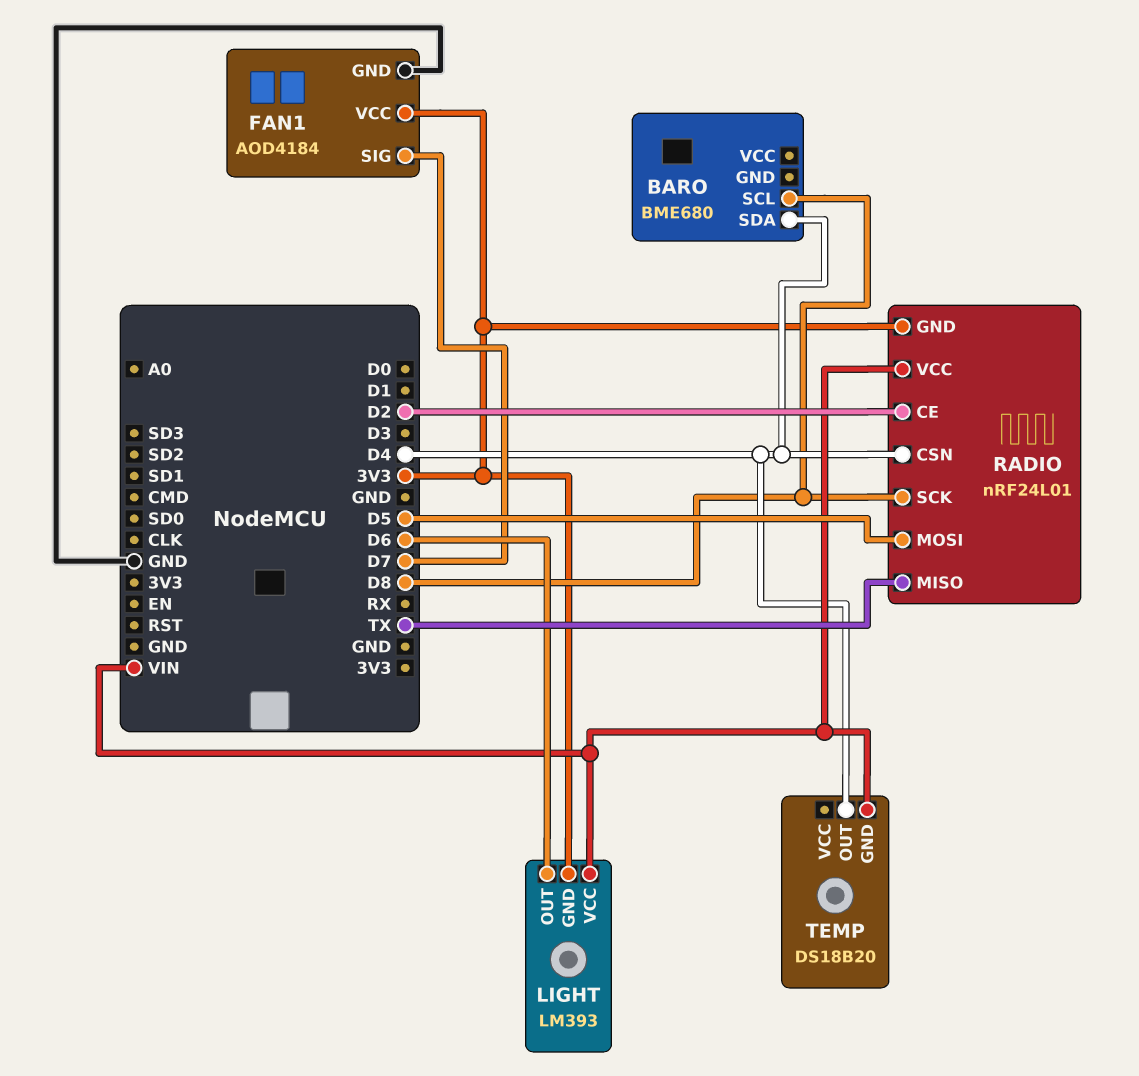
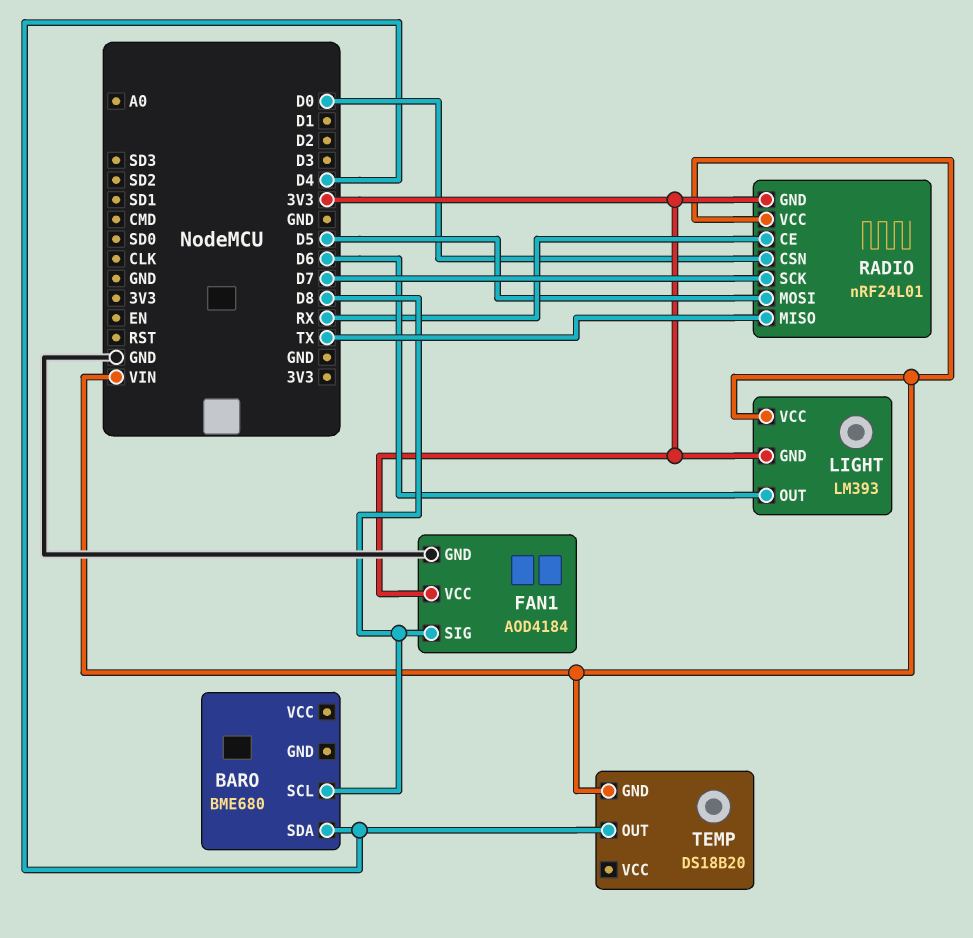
FAN1 pin SIG: D7 -> D8
RADIO pin CE: D2 -> RX
RADIO pin CSN: D4 -> D0
RADIO pin SCK: D8 -> D7

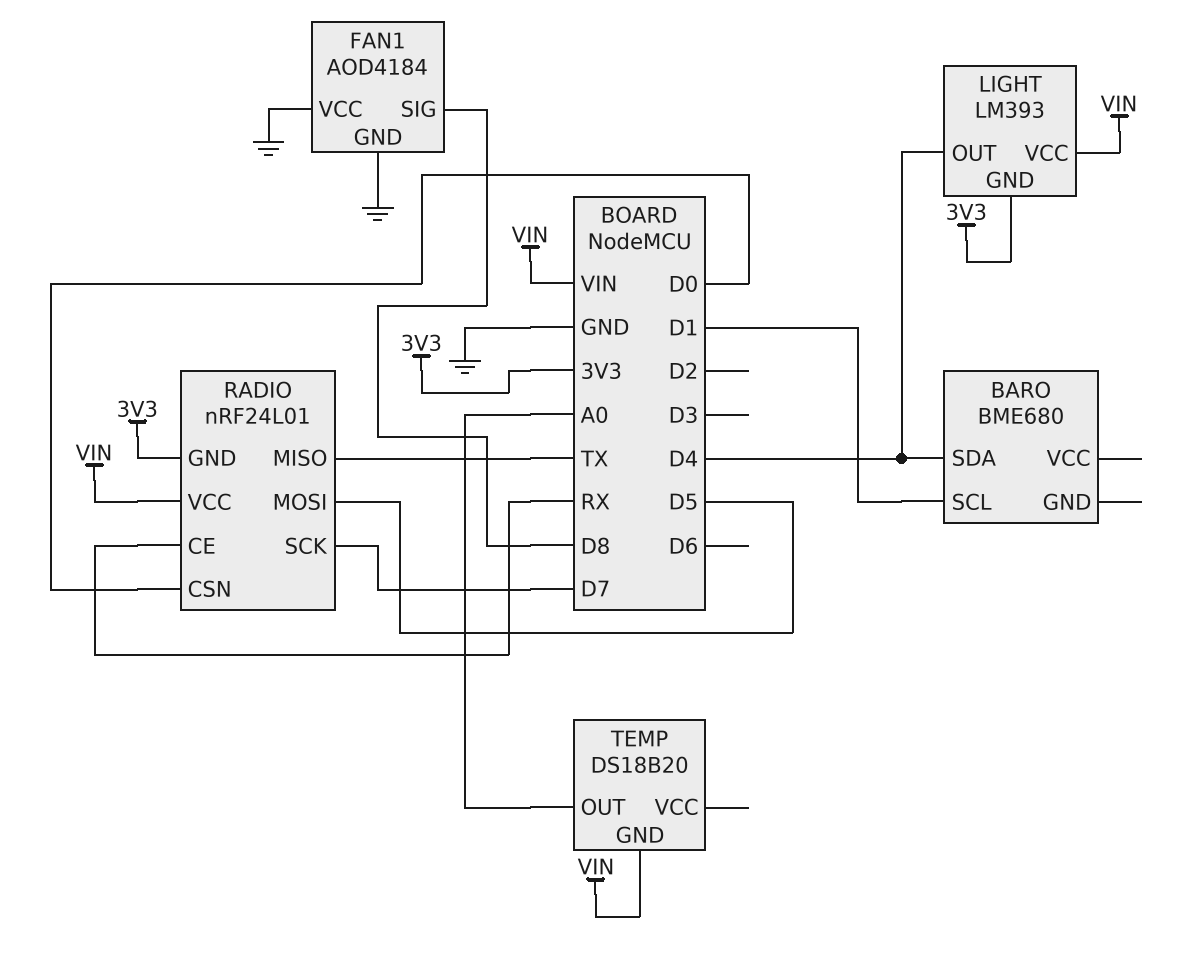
BARO pin SCL: D8 -> D1
FAN1 pin VCC: 3V3 -> GND
LIGHT pin OUT: D6 -> D4
TEMP pin OUT: D4 -> A0

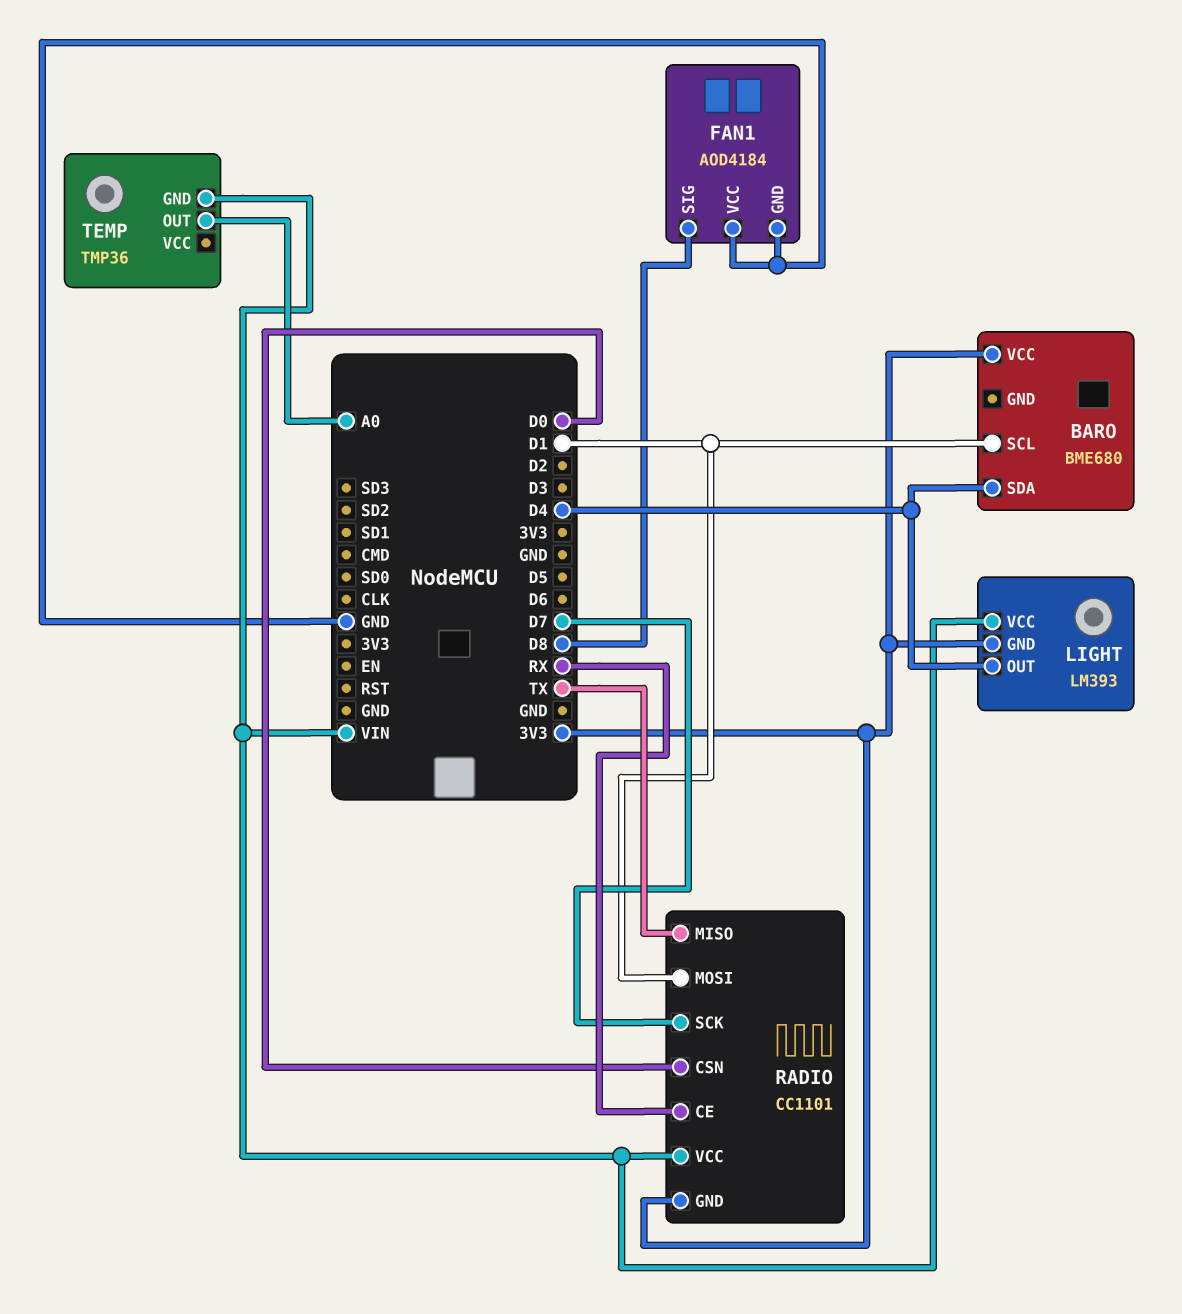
BARO pin VCC: none -> 3V3
RADIO: nRF24L01 -> CC1101
RADIO pin MOSI: D5 -> D1
TEMP: DS18B20 -> TMP36

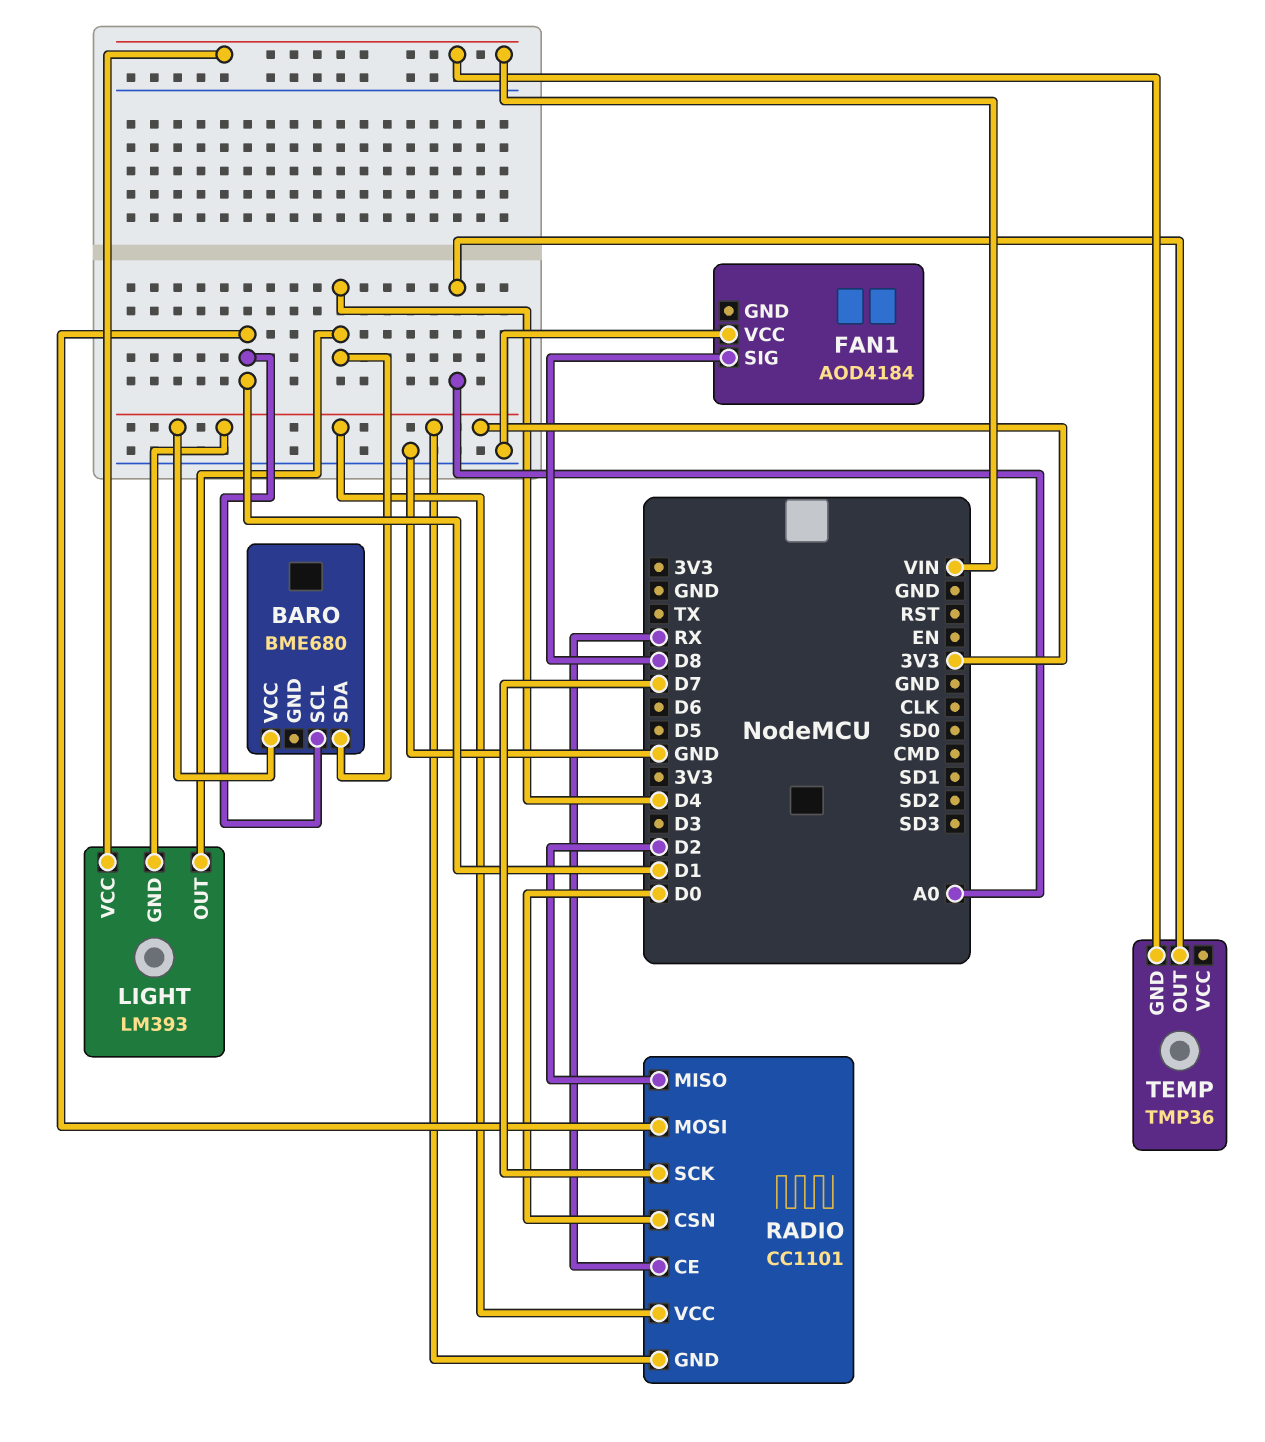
FAN1 pin GND: GND -> none
RADIO pin MISO: TX -> D2
RADIO pin VCC: VIN -> 3V3

